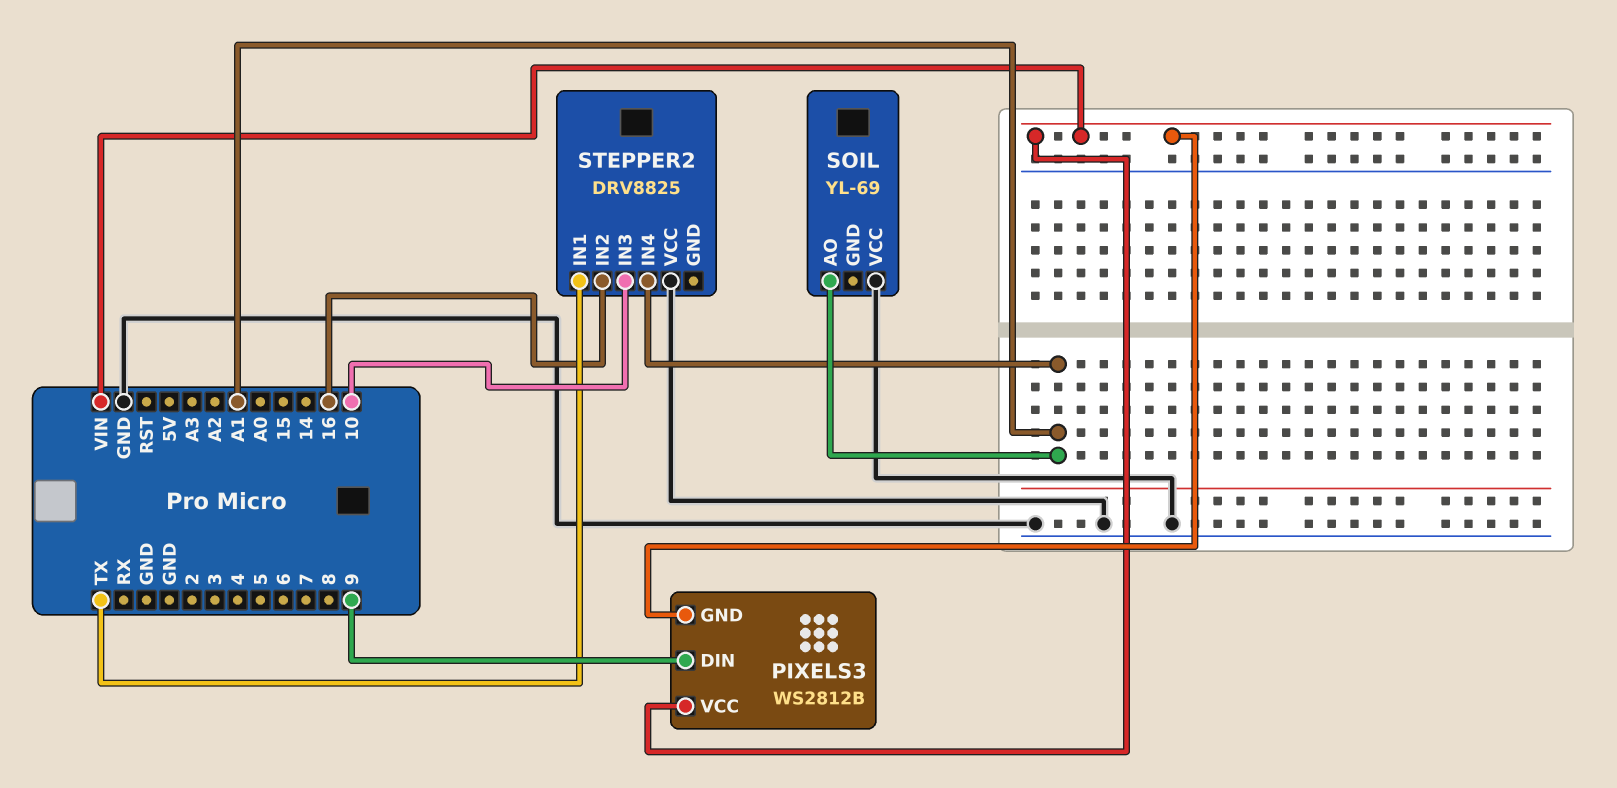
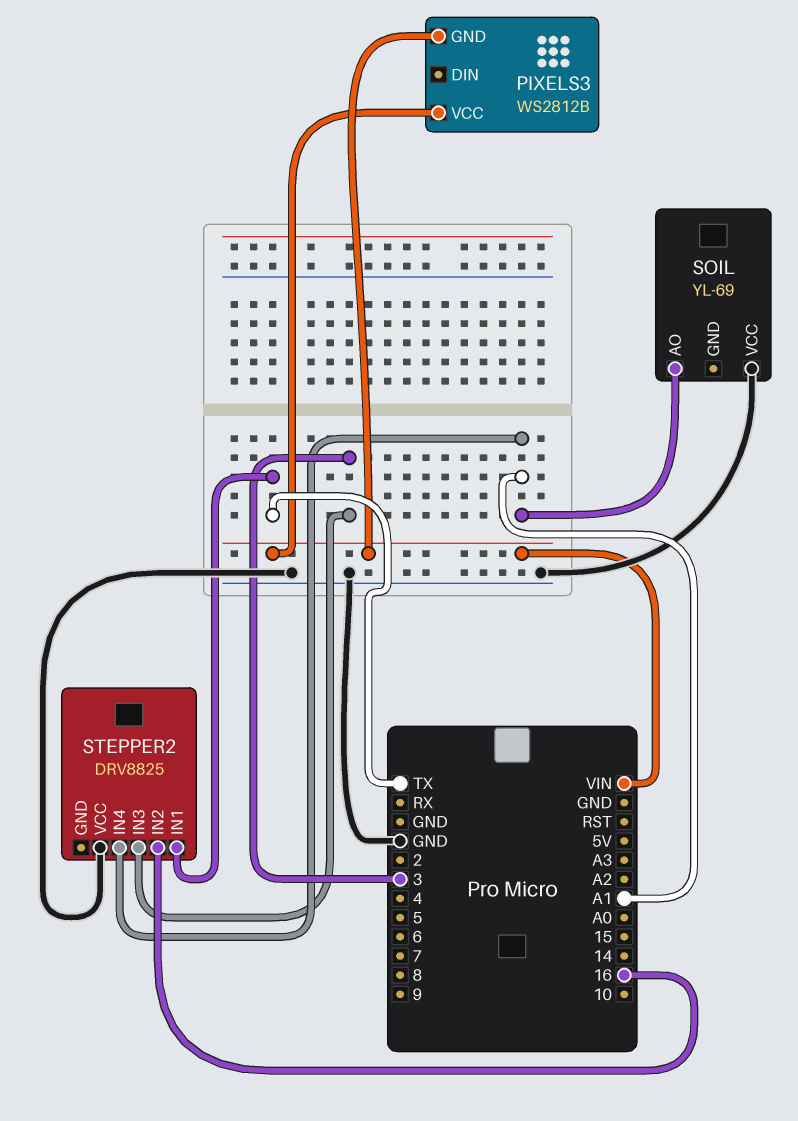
PIXELS3 pin DIN: 9 -> none
STEPPER2 pin IN3: 10 -> 3

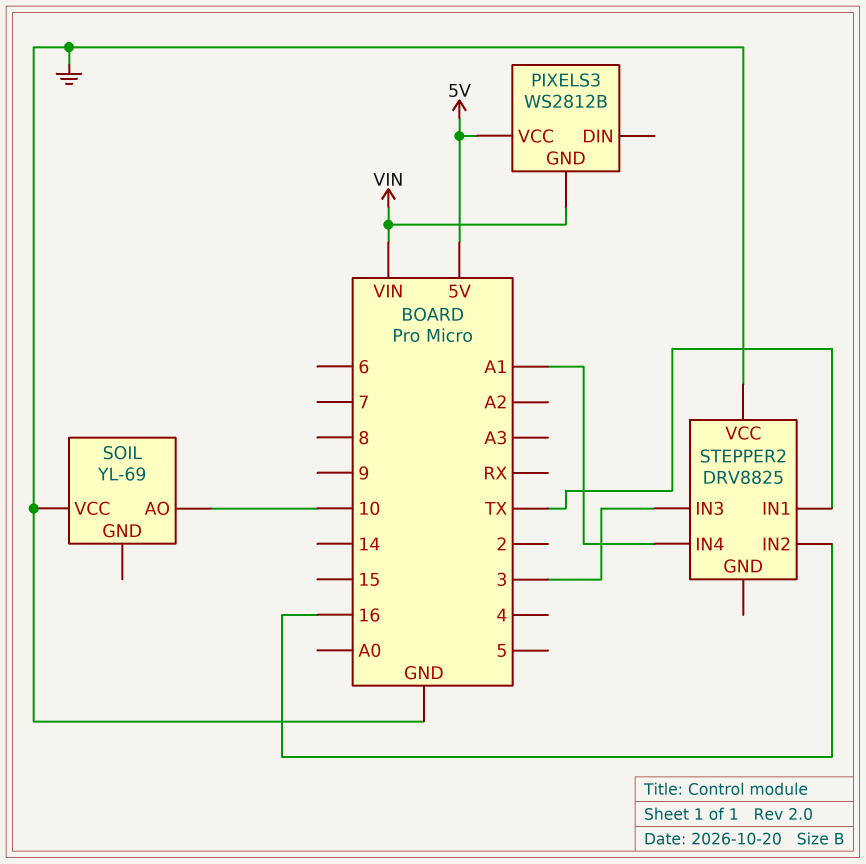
PIXELS3 pin VCC: VIN -> 5V
SOIL pin AO: A1 -> 10

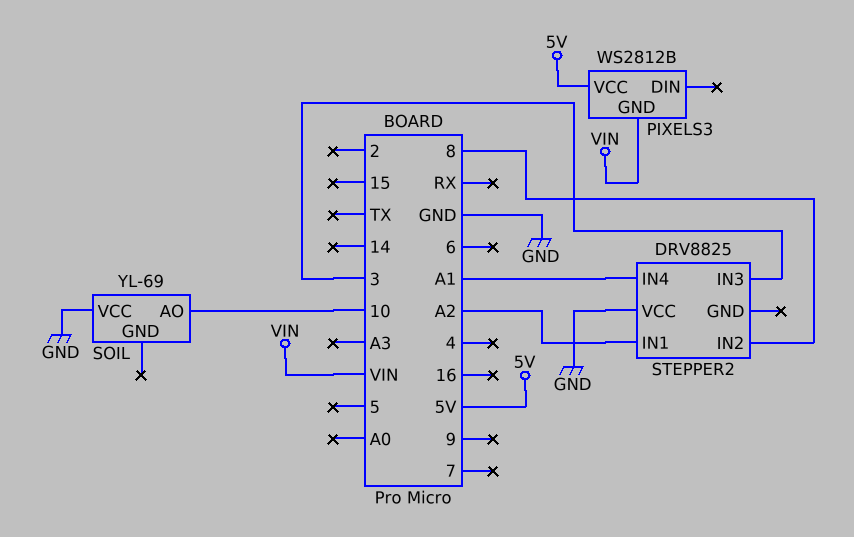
STEPPER2 pin IN1: TX -> A2
STEPPER2 pin IN2: 16 -> 8

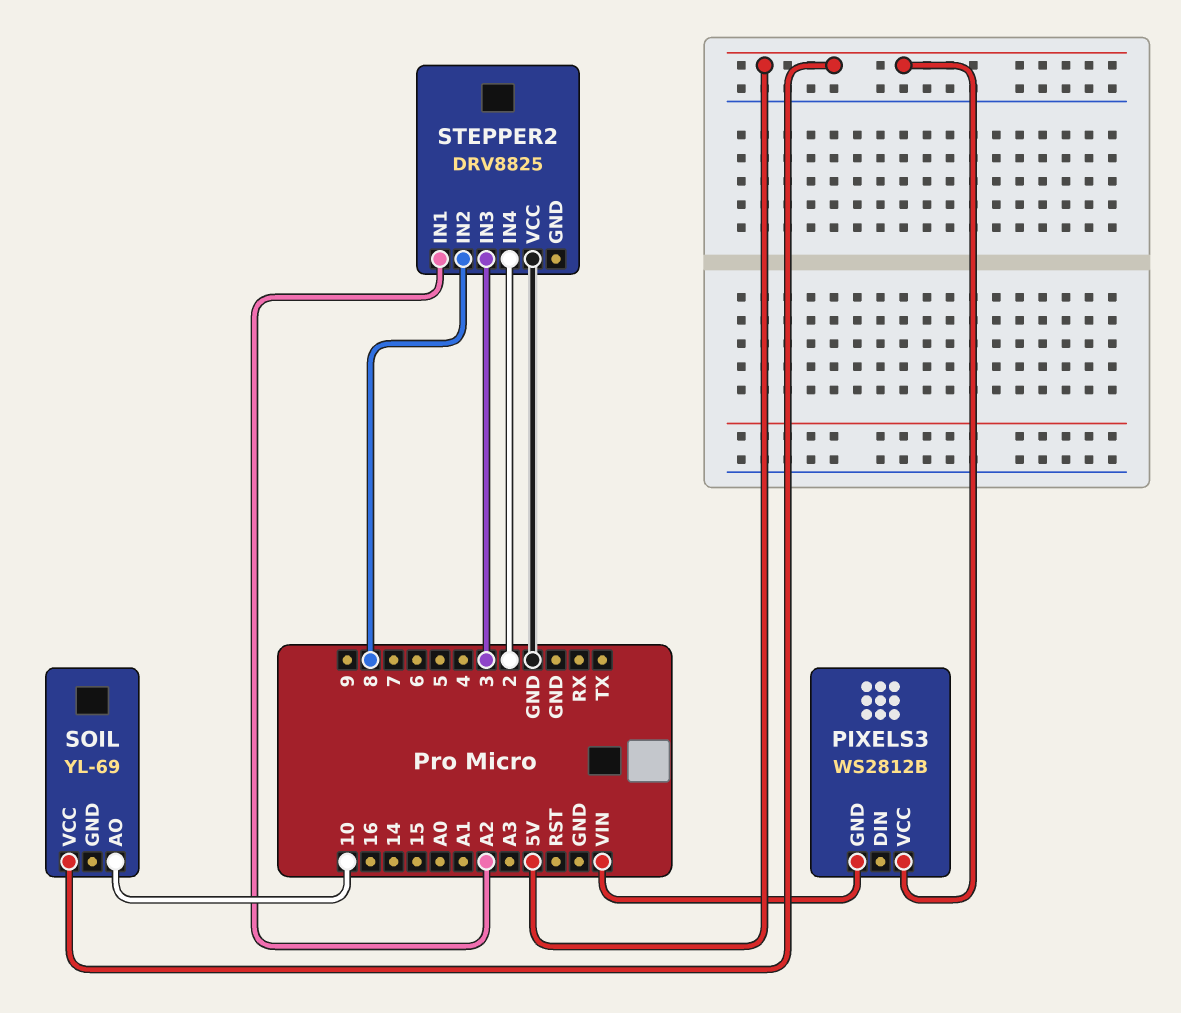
SOIL pin VCC: GND -> 5V
STEPPER2 pin IN4: A1 -> 2

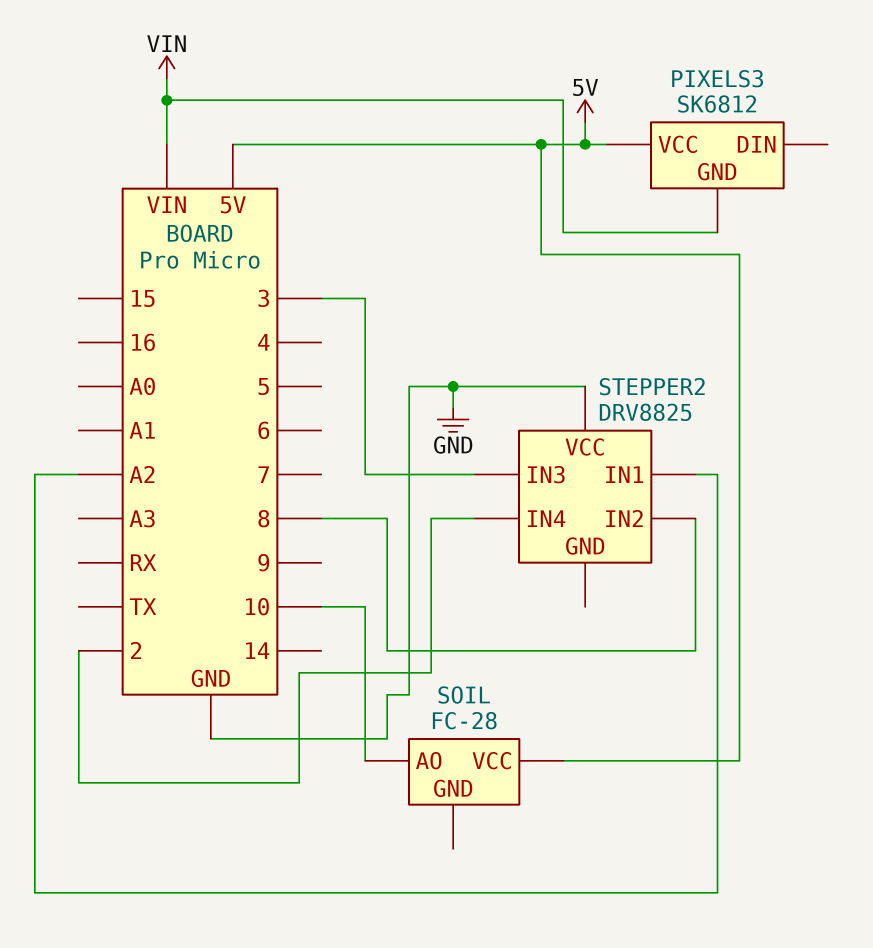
PIXELS3: WS2812B -> SK6812
SOIL: YL-69 -> FC-28

